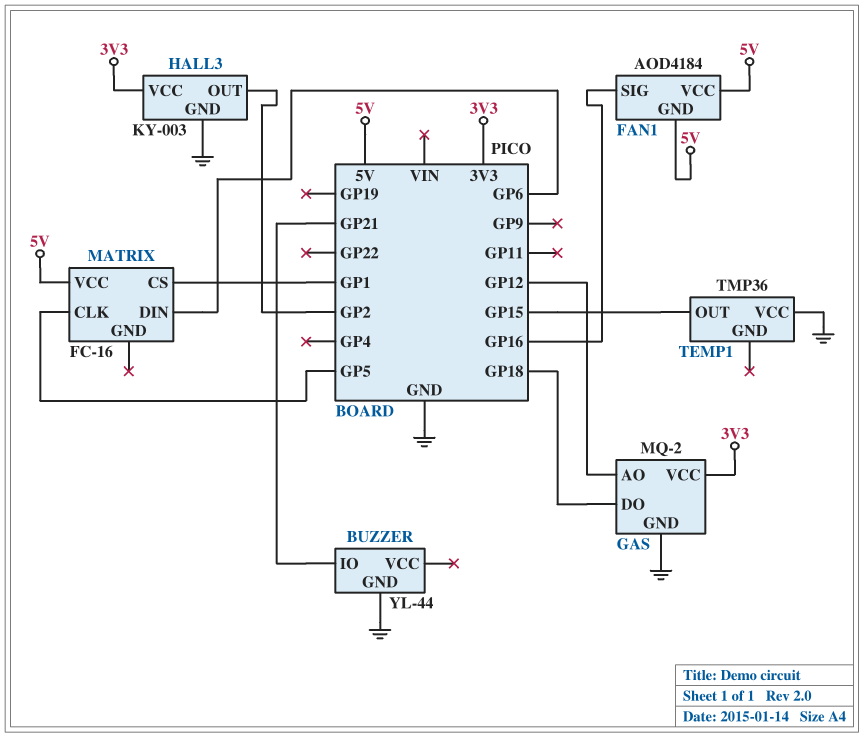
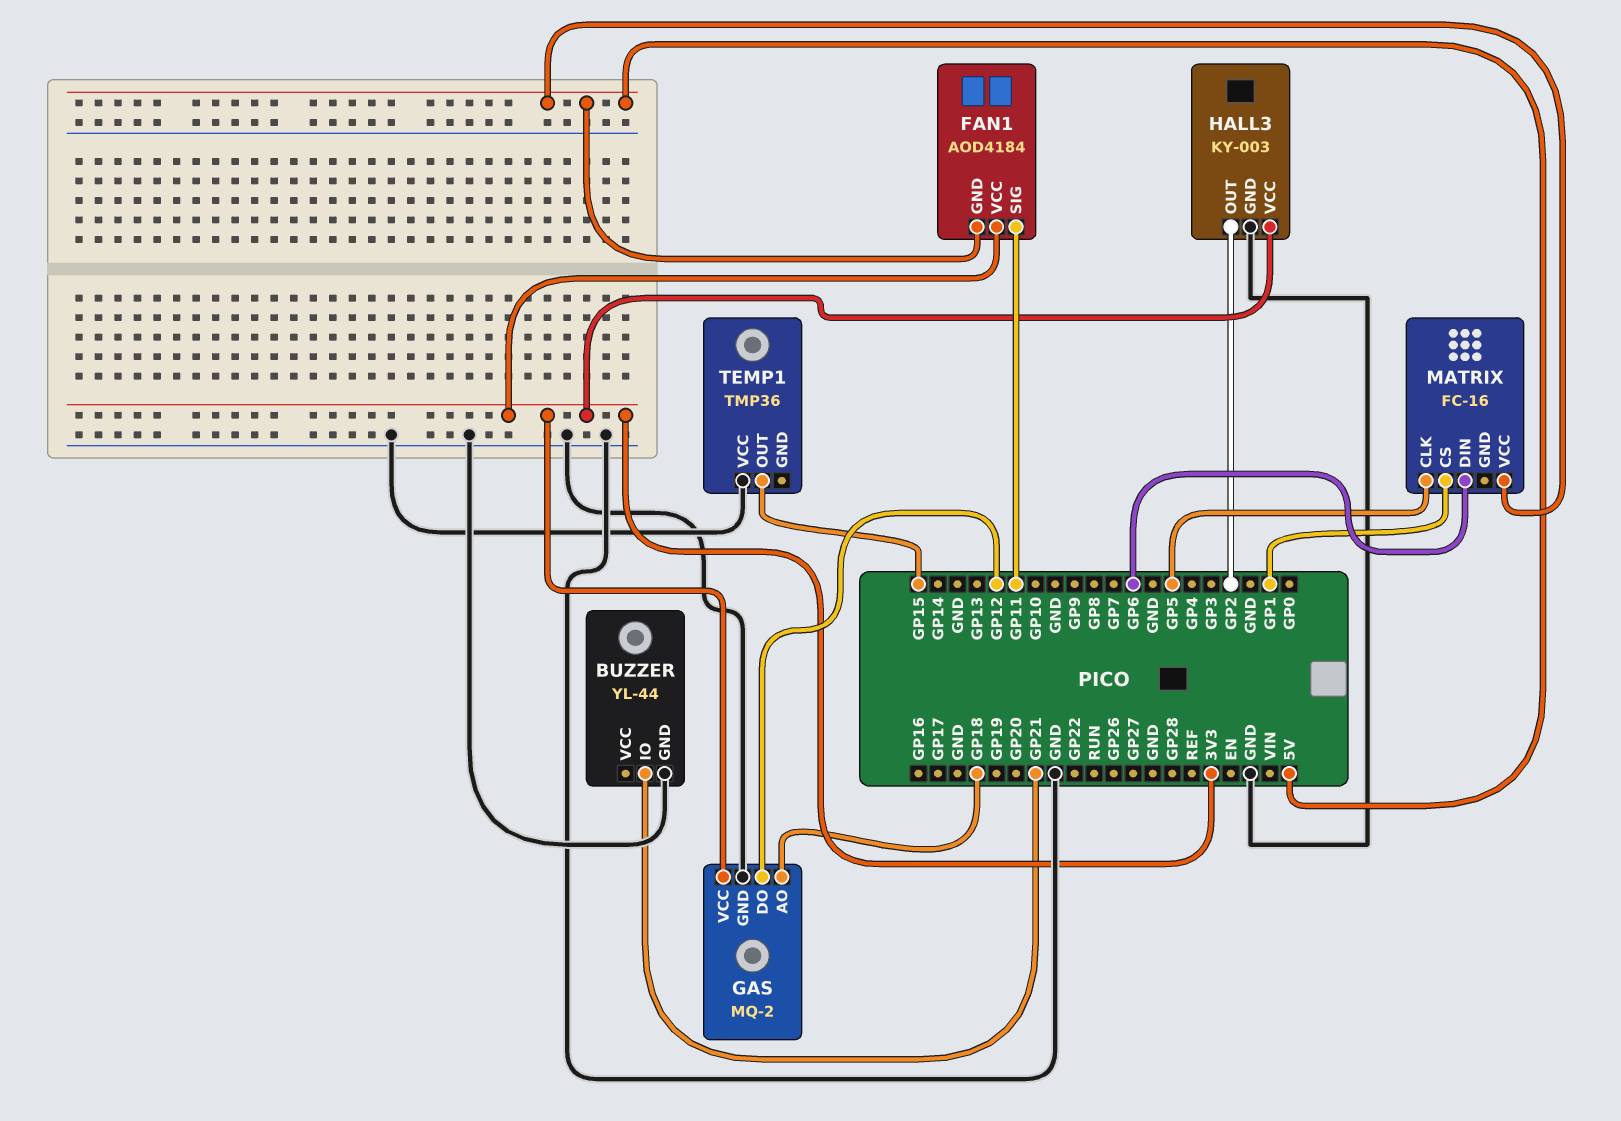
FAN1 pin SIG: GP16 -> GP11
FAN1 pin VCC: 5V -> 3V3
GAS pin AO: GP12 -> GP18
GAS pin DO: GP18 -> GP12

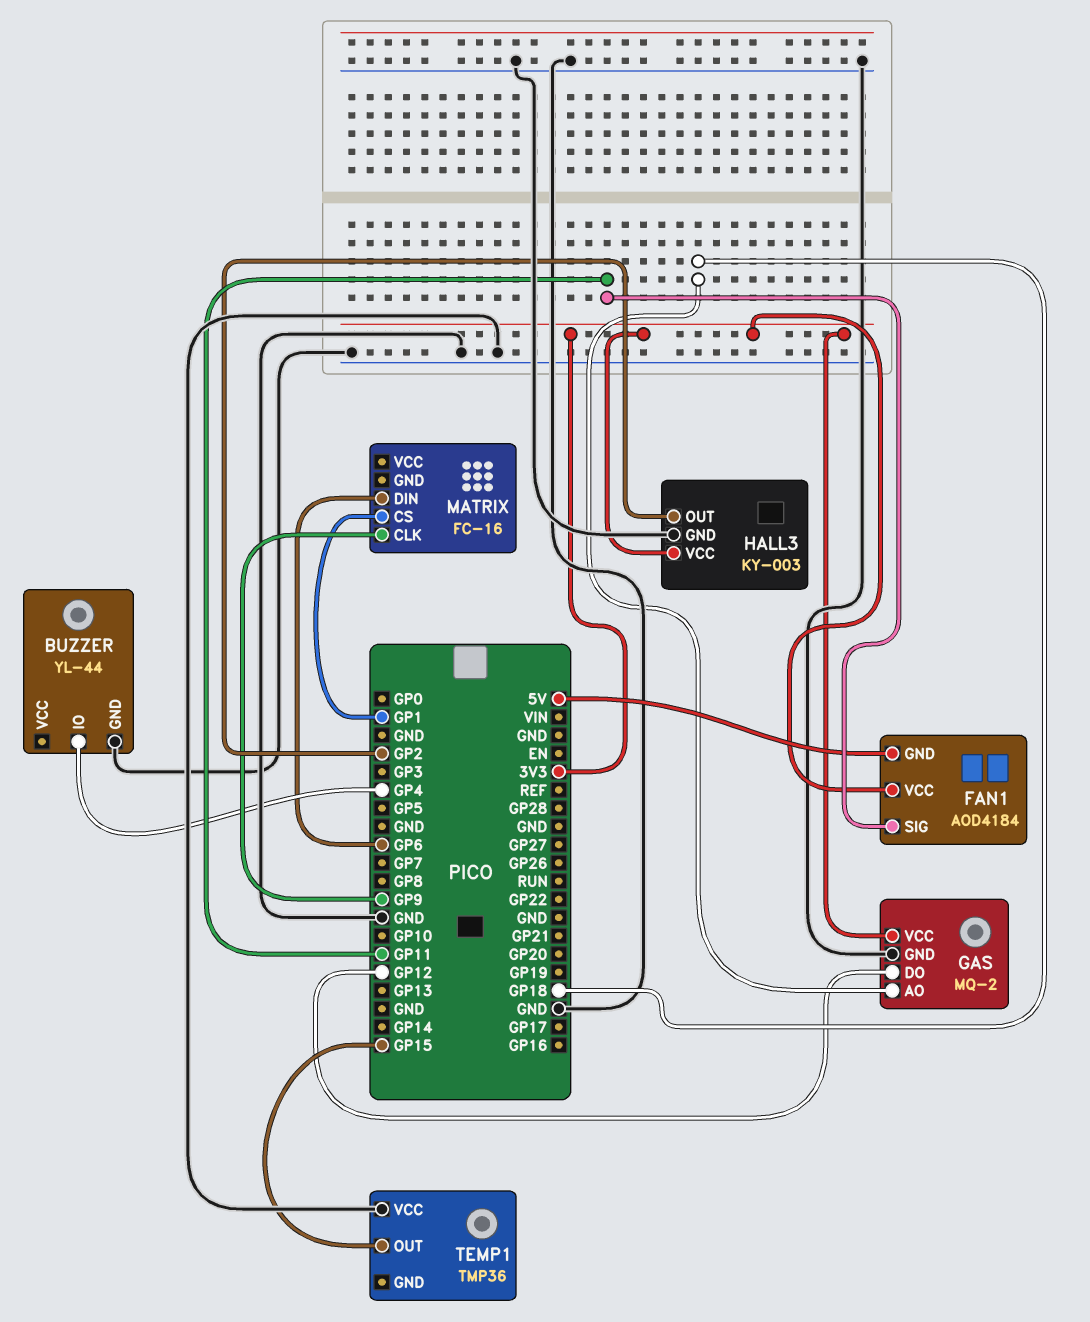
BUZZER pin IO: GP21 -> GP4
MATRIX pin CLK: GP5 -> GP9
MATRIX pin VCC: 5V -> none

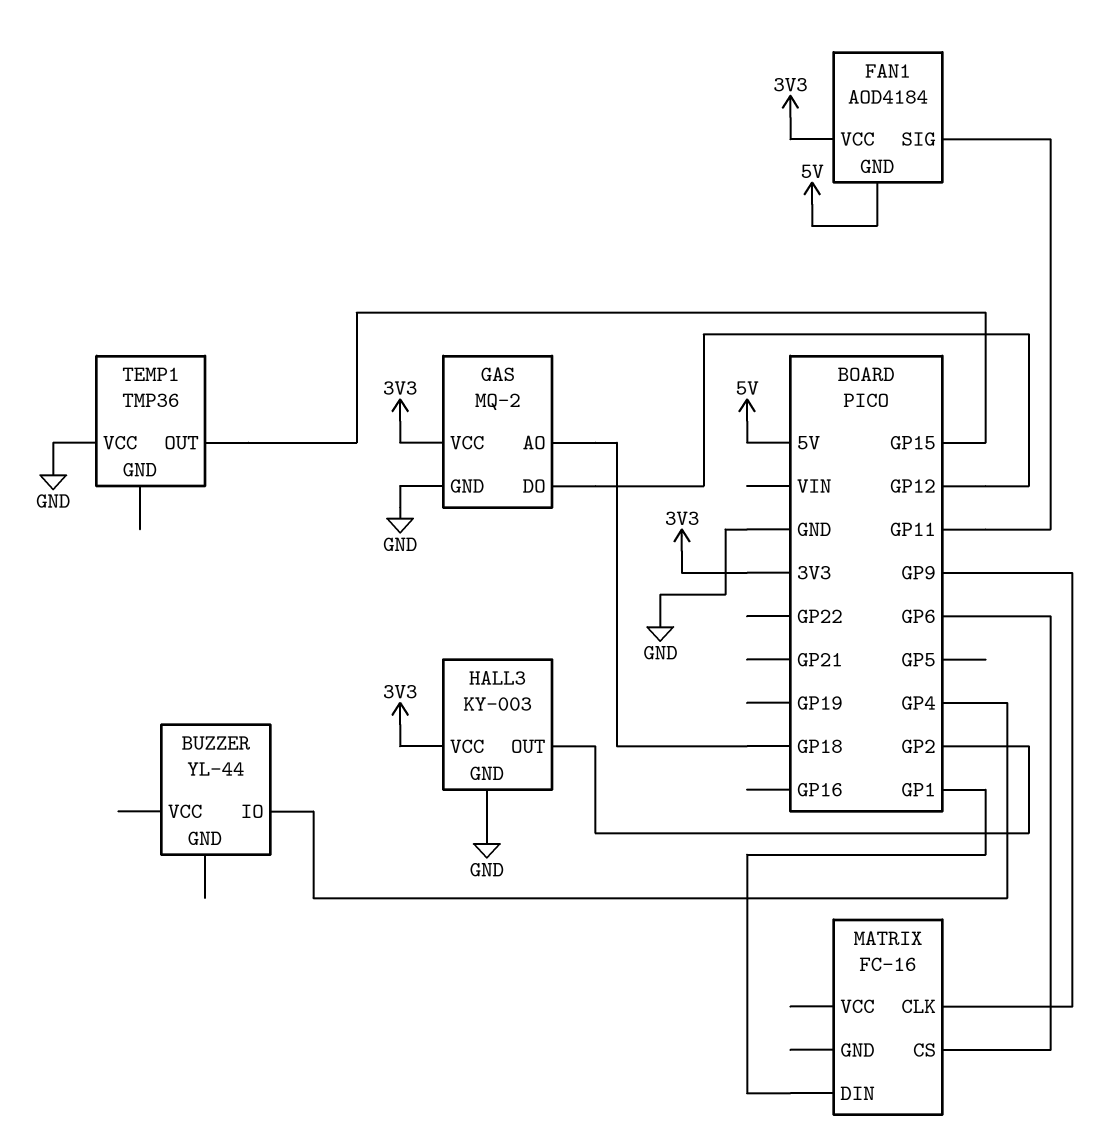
BUZZER pin GND: GND -> none
MATRIX pin CS: GP1 -> GP6
MATRIX pin DIN: GP6 -> GP1

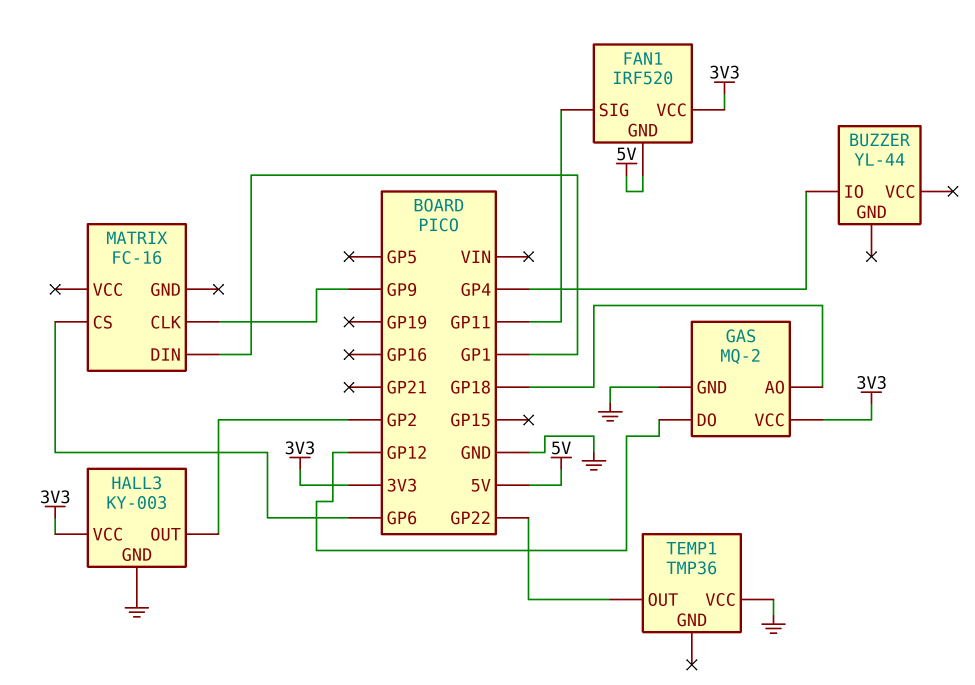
FAN1: AOD4184 -> IRF520
TEMP1 pin OUT: GP15 -> GP22

